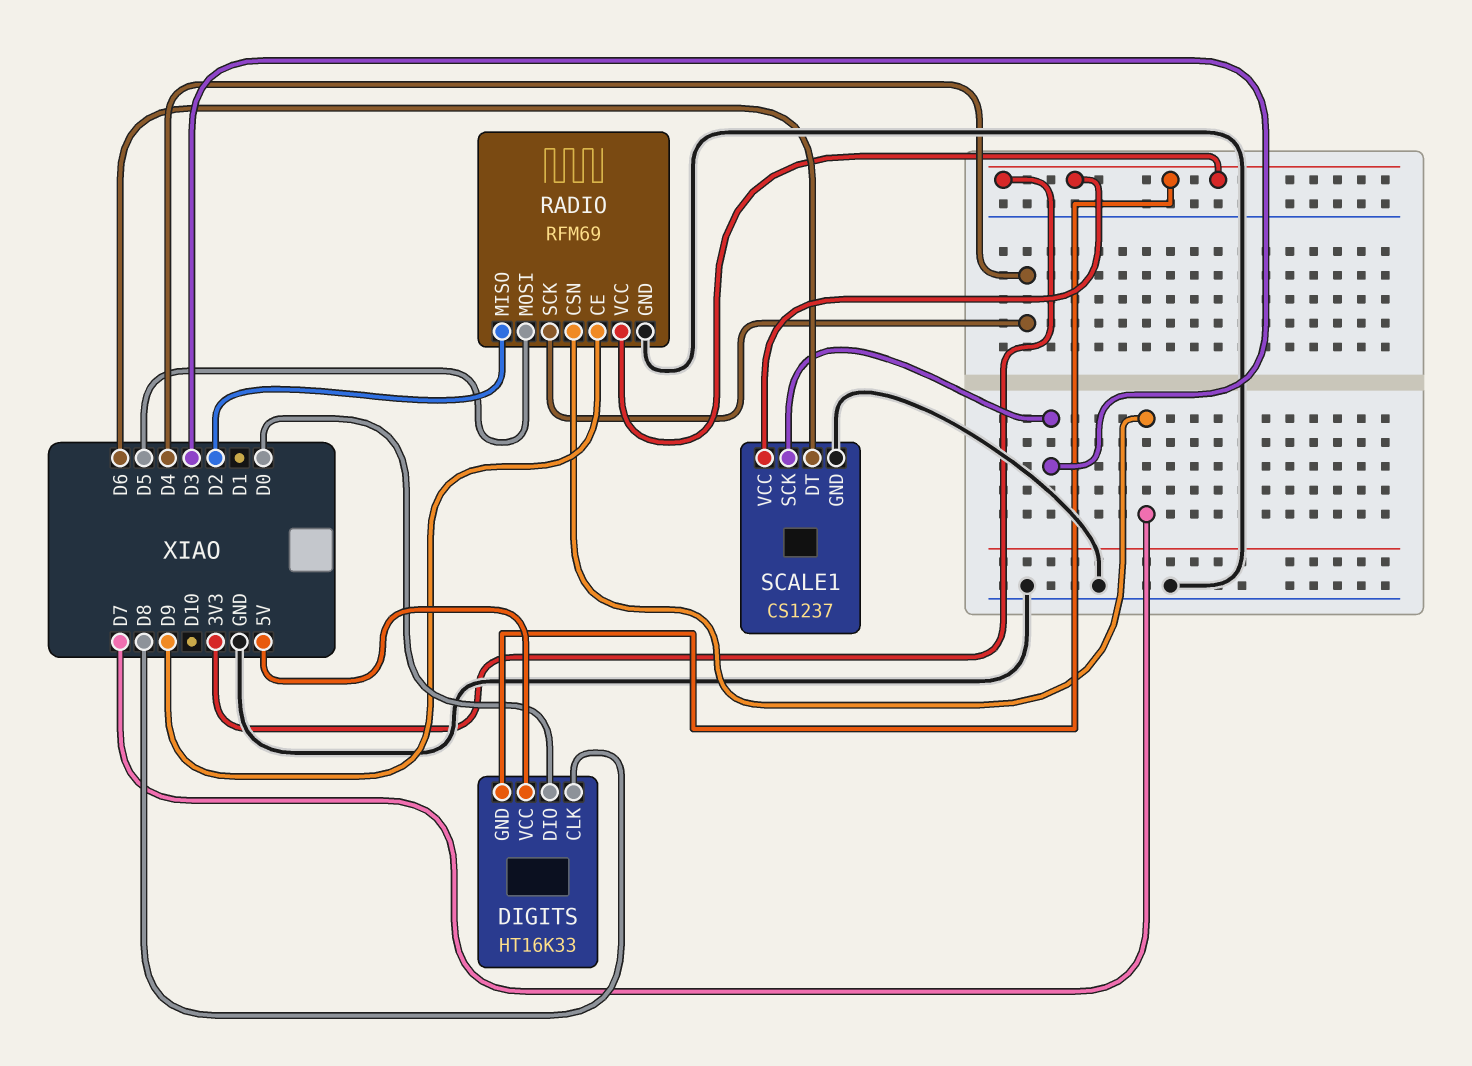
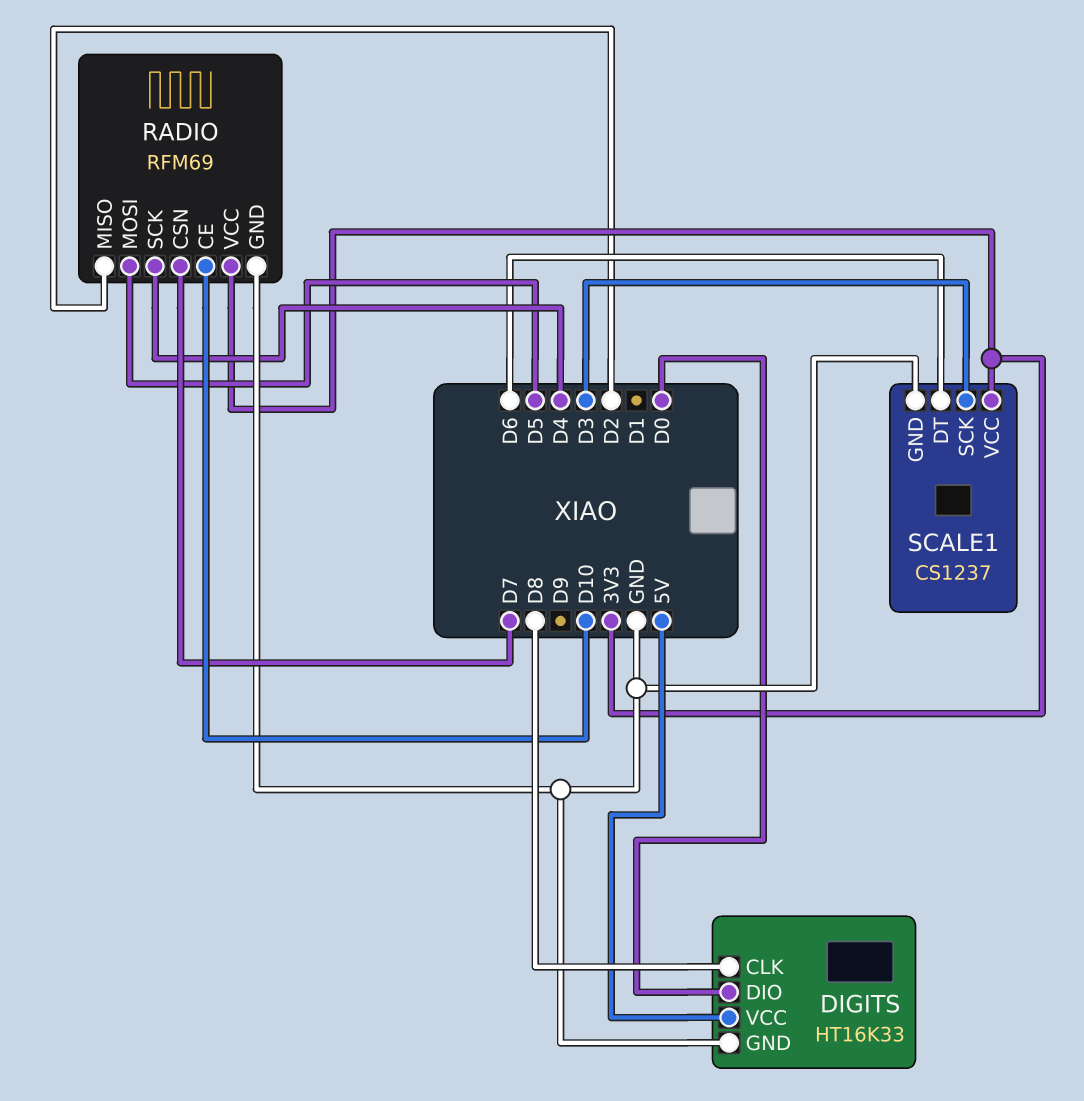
DIGITS pin GND: 3V3 -> GND
RADIO pin CE: D9 -> D10

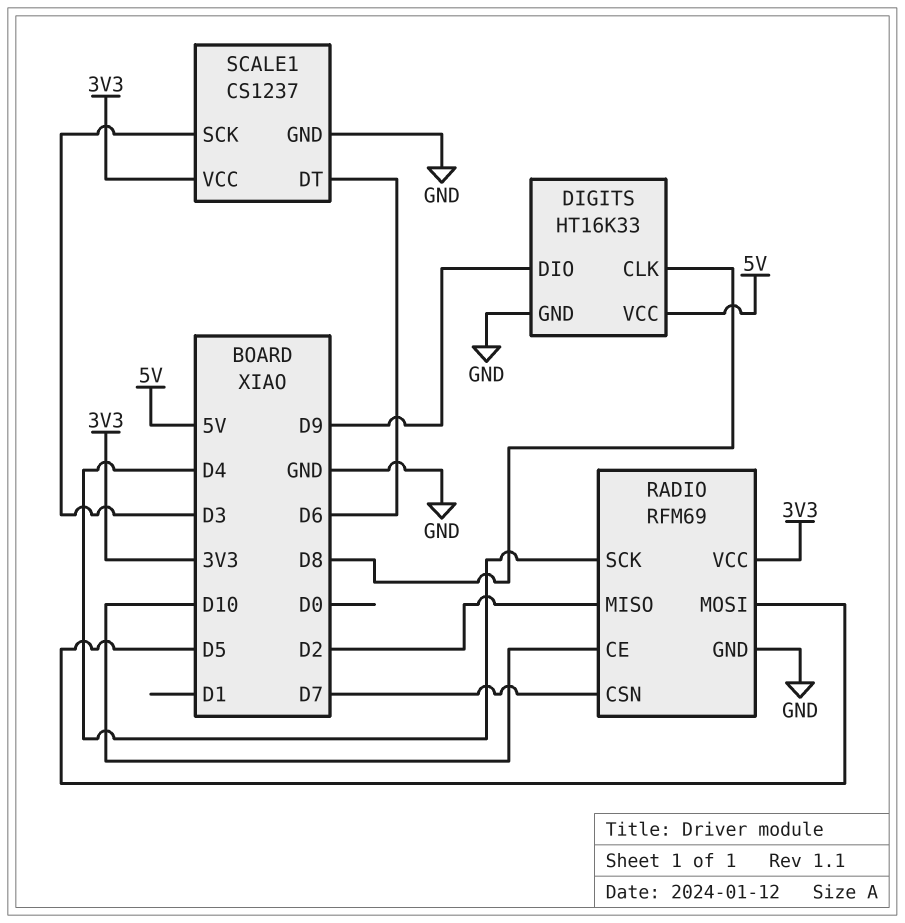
DIGITS pin DIO: D0 -> D9

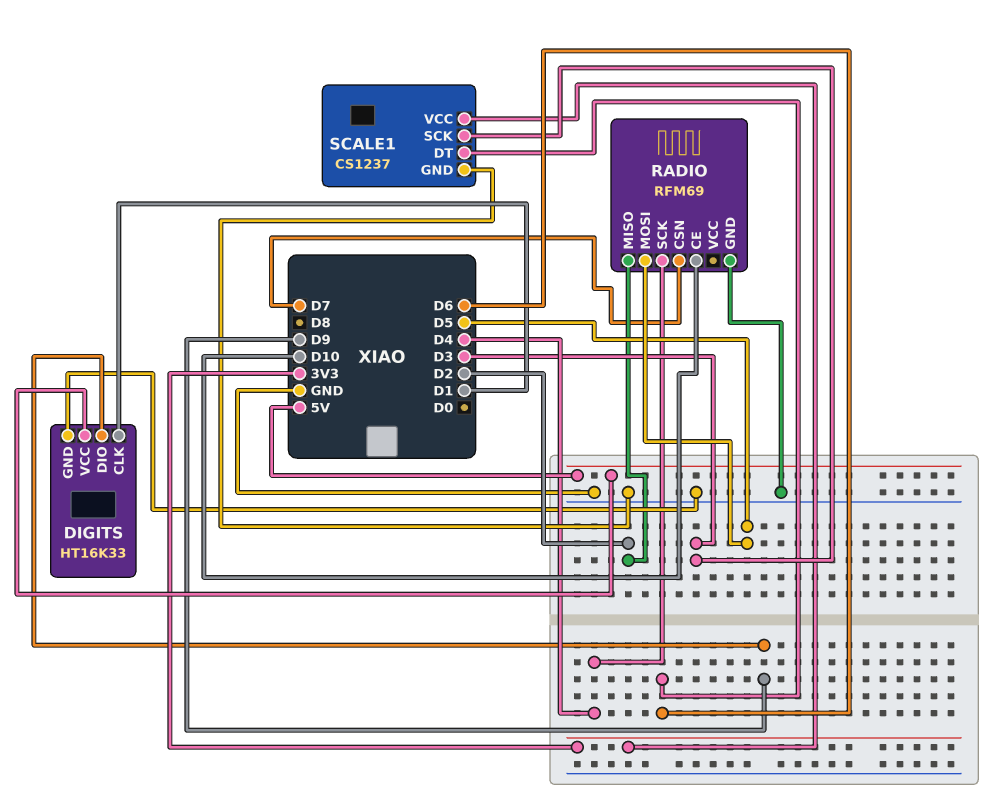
DIGITS pin CLK: D8 -> D1
RADIO pin VCC: 3V3 -> none

